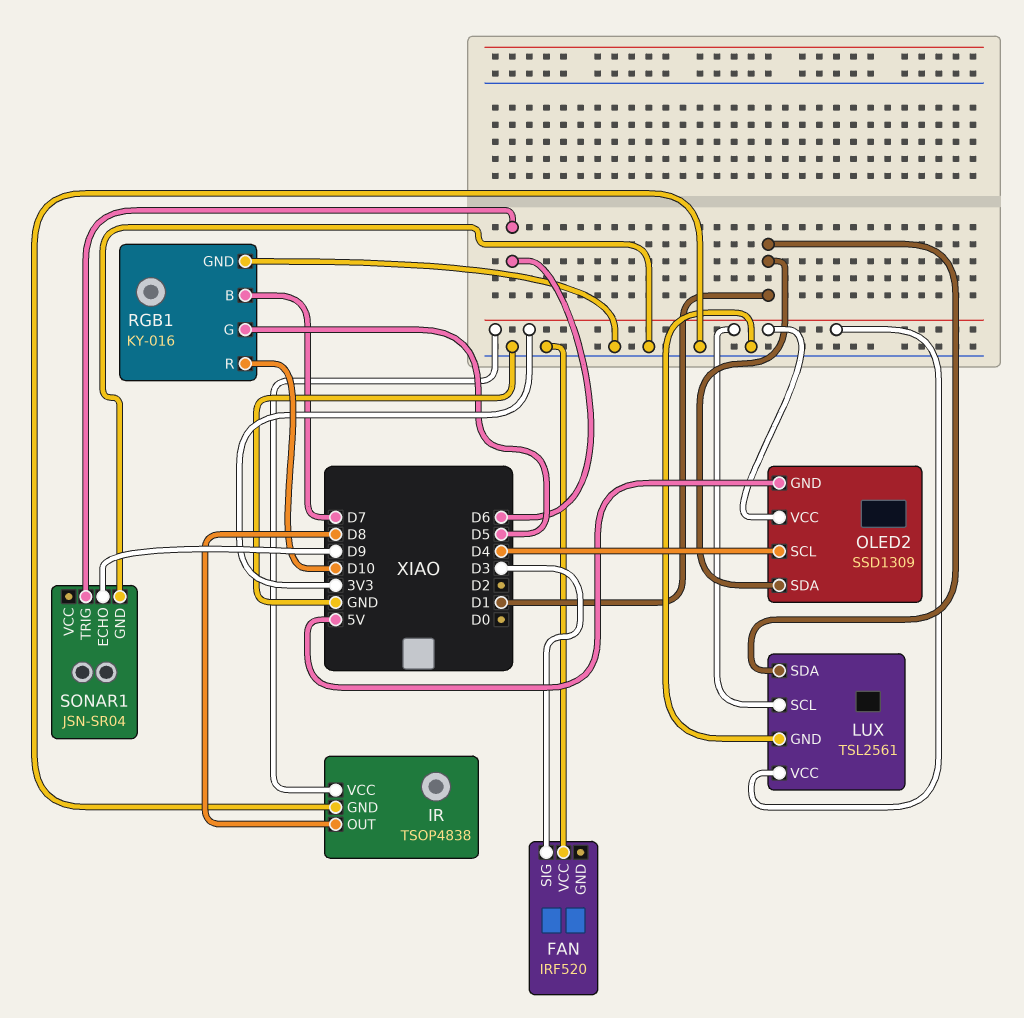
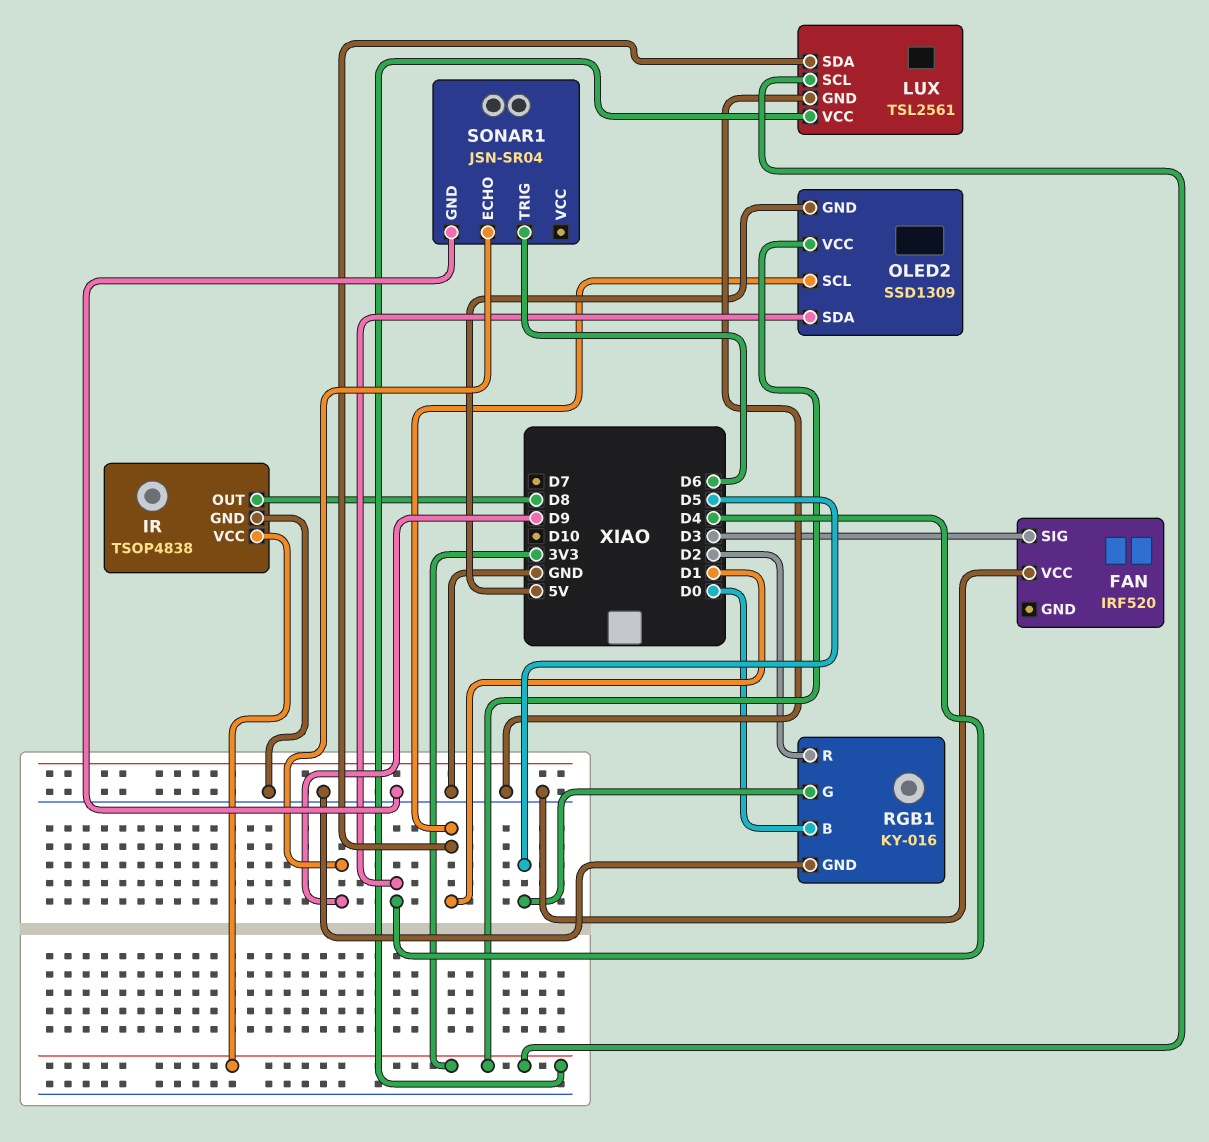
OLED2 pin SCL: D4 -> D1
OLED2 pin SDA: D1 -> D4
RGB1 pin B: D7 -> D0
RGB1 pin R: D10 -> D2

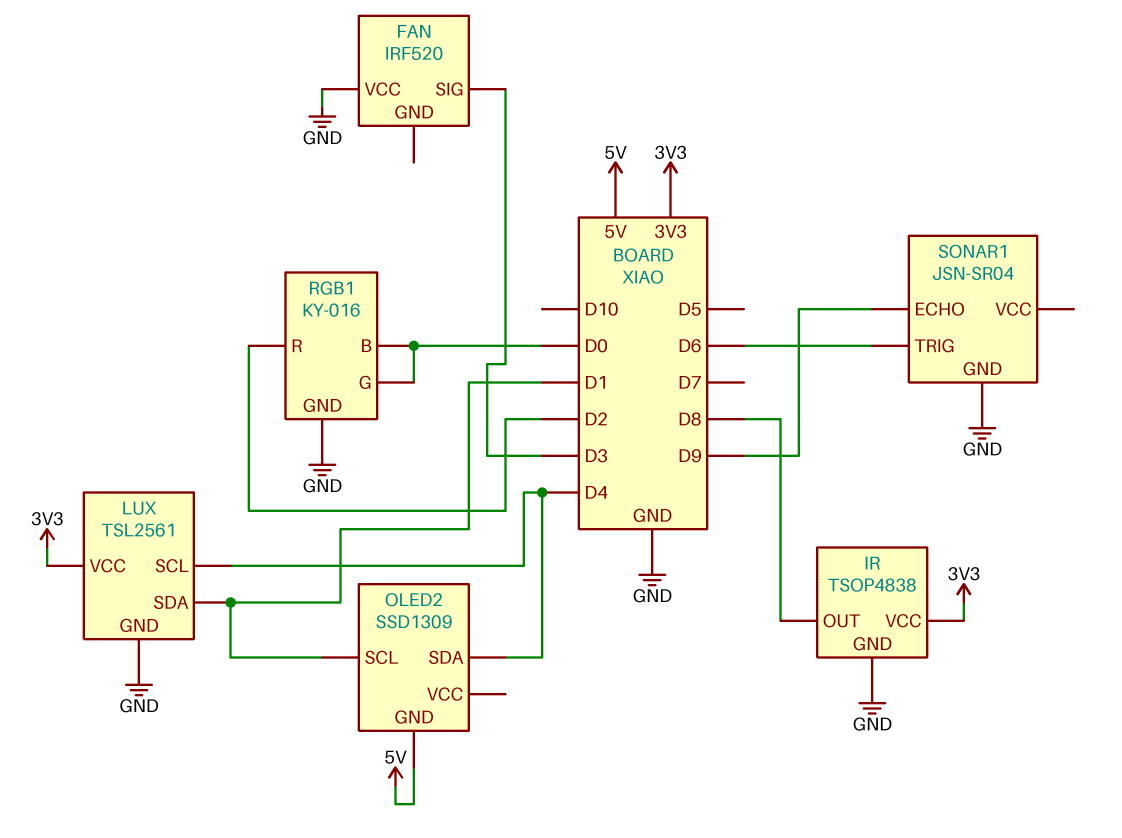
LUX pin SCL: 3V3 -> D4
OLED2 pin VCC: 3V3 -> none
RGB1 pin G: D5 -> D0

